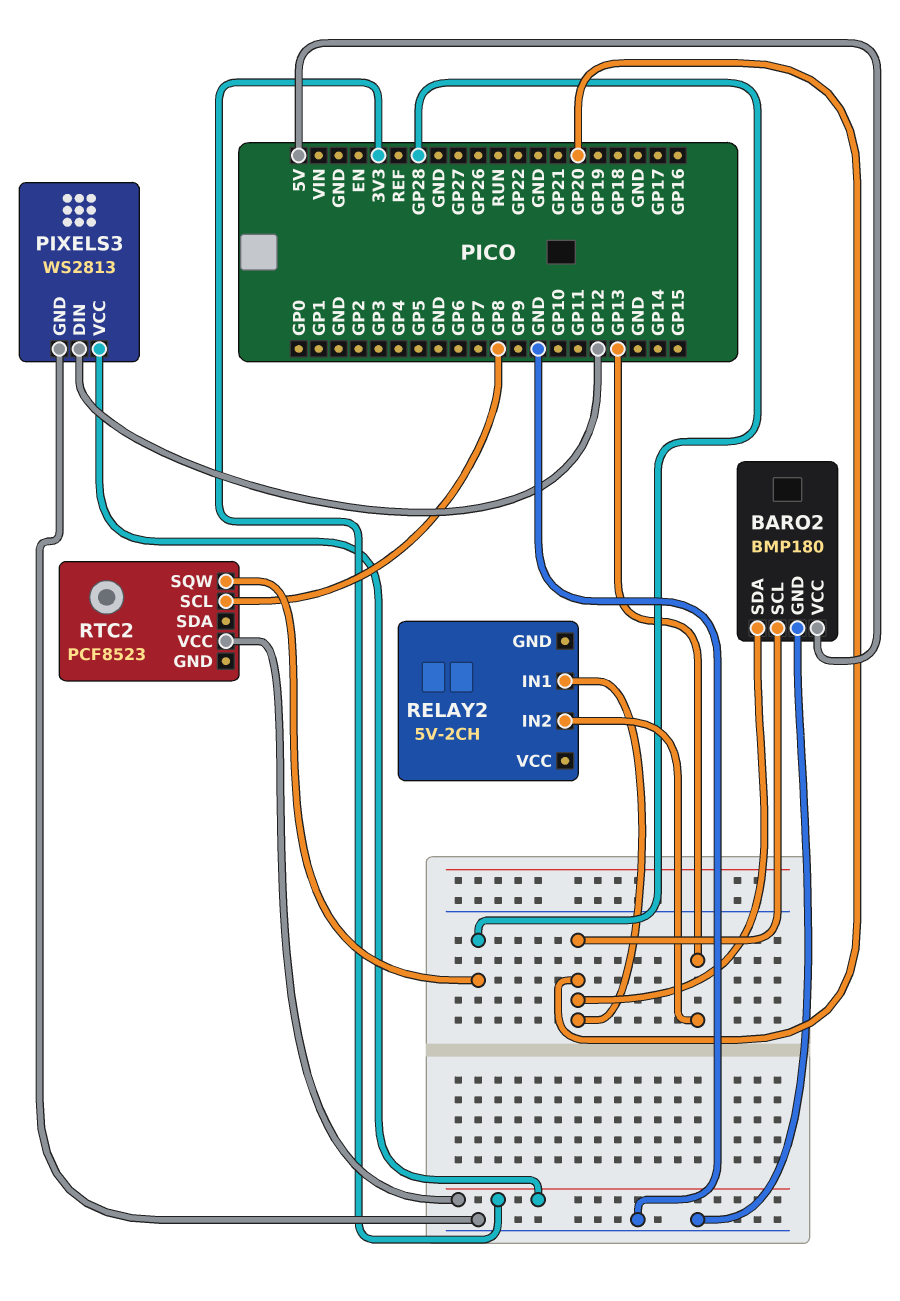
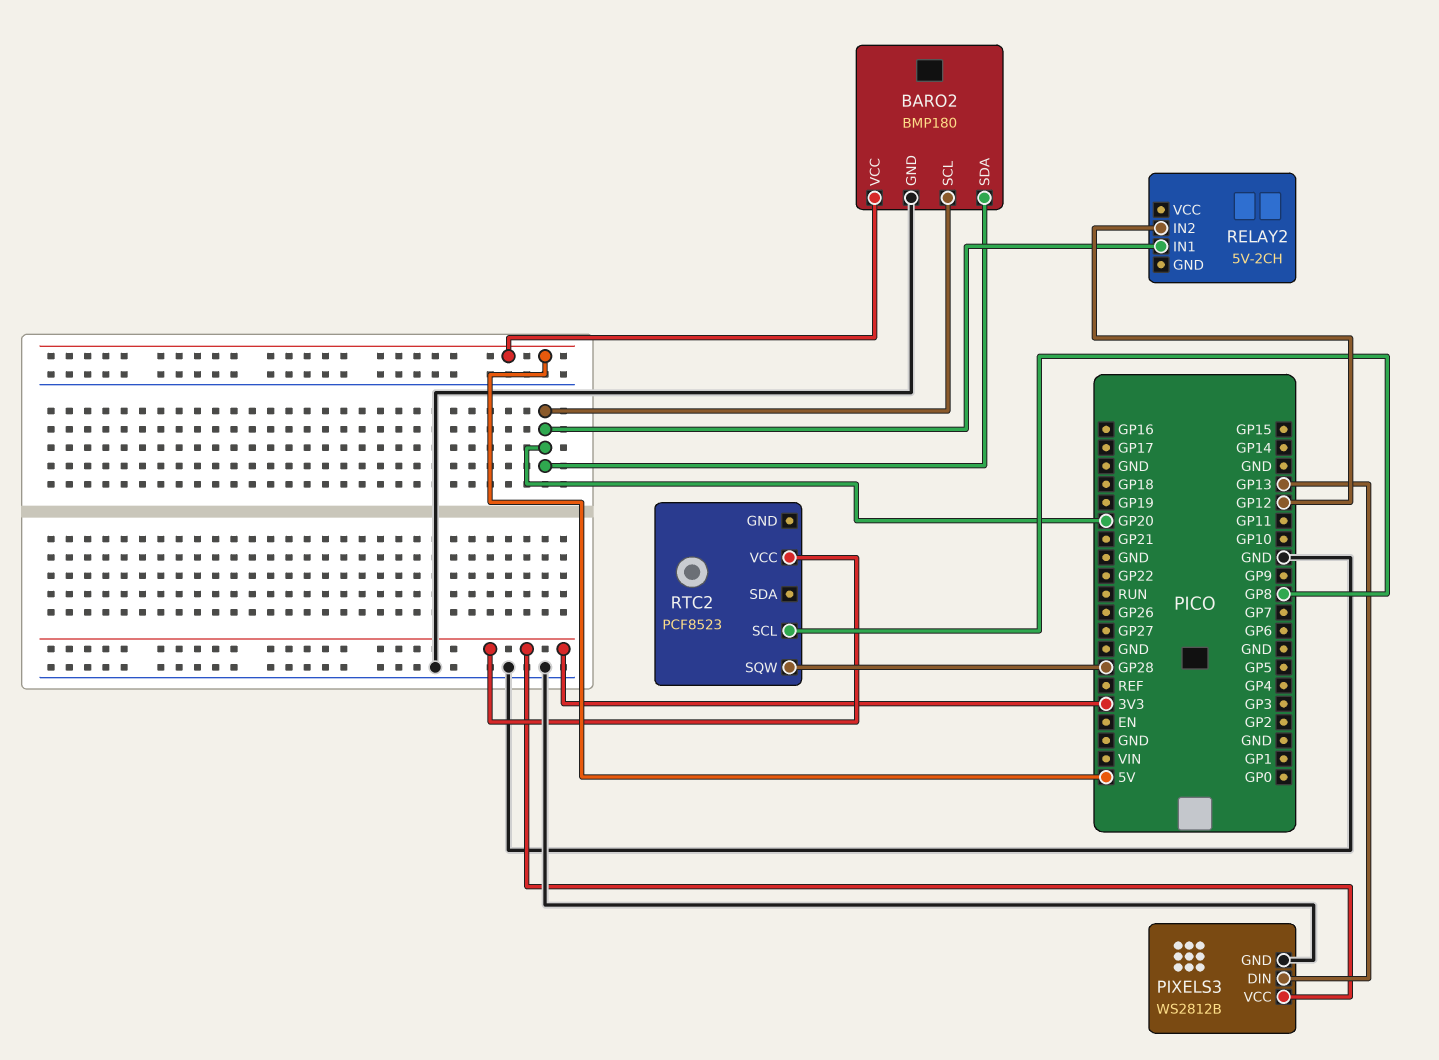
PIXELS3: WS2813 -> WS2812B
PIXELS3 pin DIN: GP12 -> GP13
RELAY2 pin IN2: GP13 -> GP12

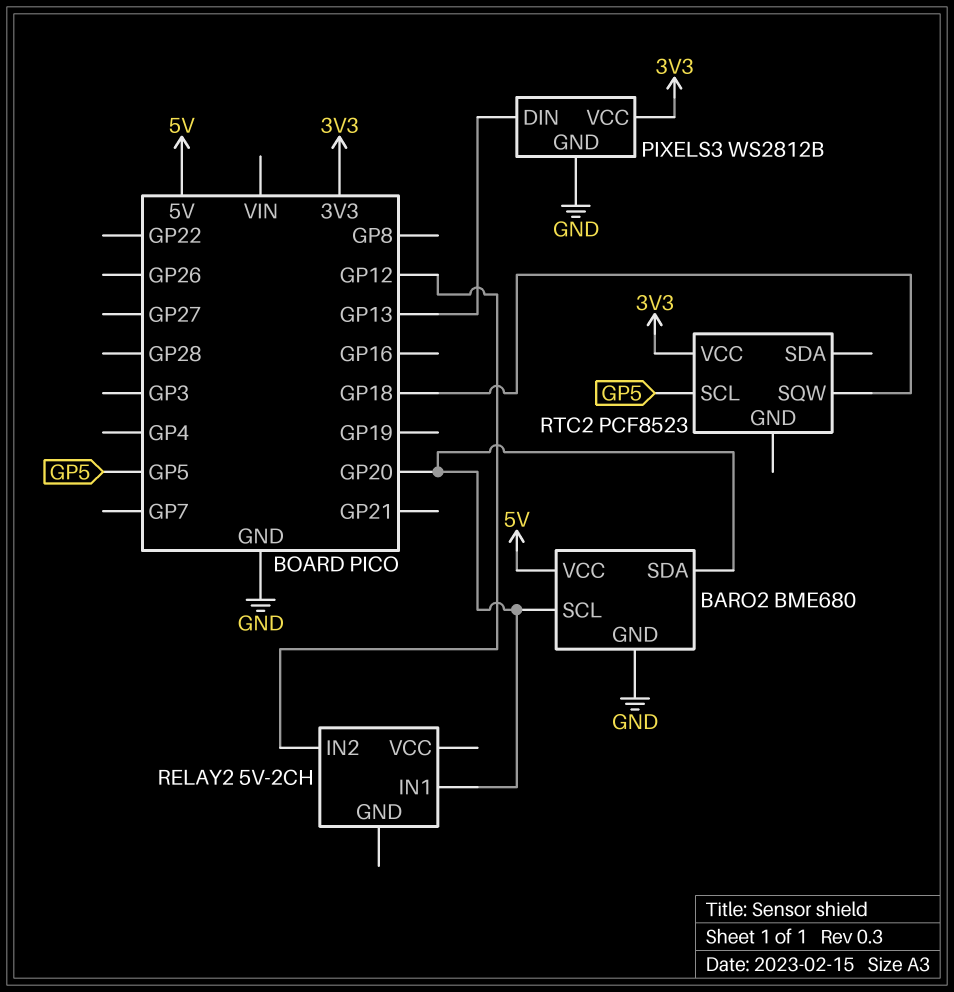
BARO2: BMP180 -> BME680
RTC2 pin SCL: GP8 -> GP5
RTC2 pin SQW: GP28 -> GP18

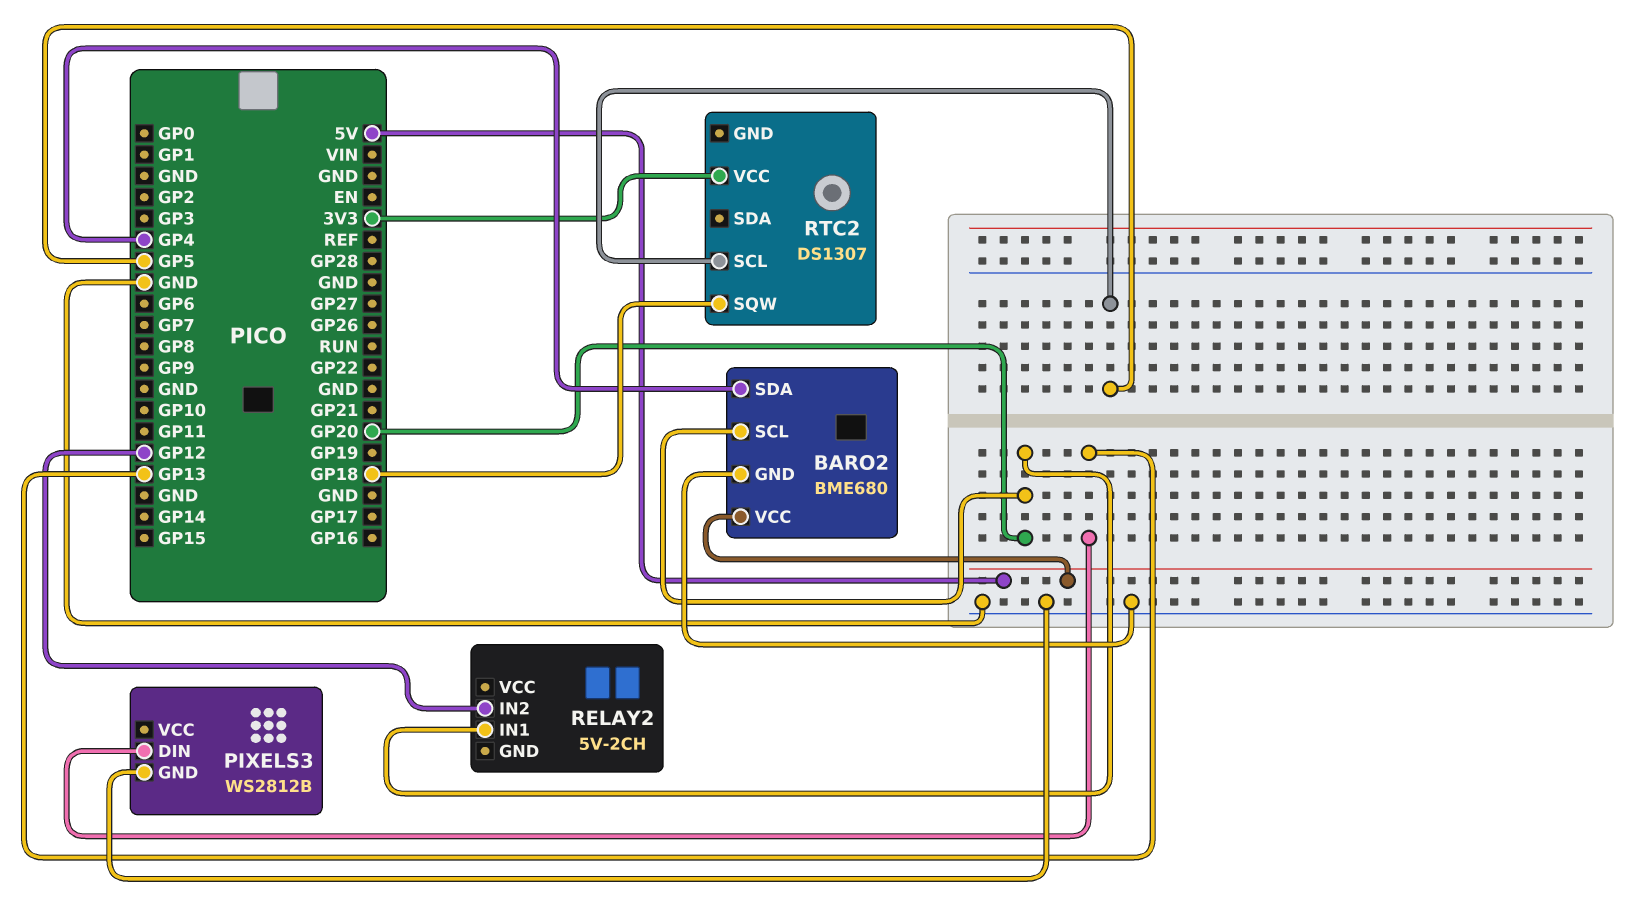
BARO2 pin SDA: GP20 -> GP4
PIXELS3 pin VCC: 3V3 -> none
RTC2: PCF8523 -> DS1307

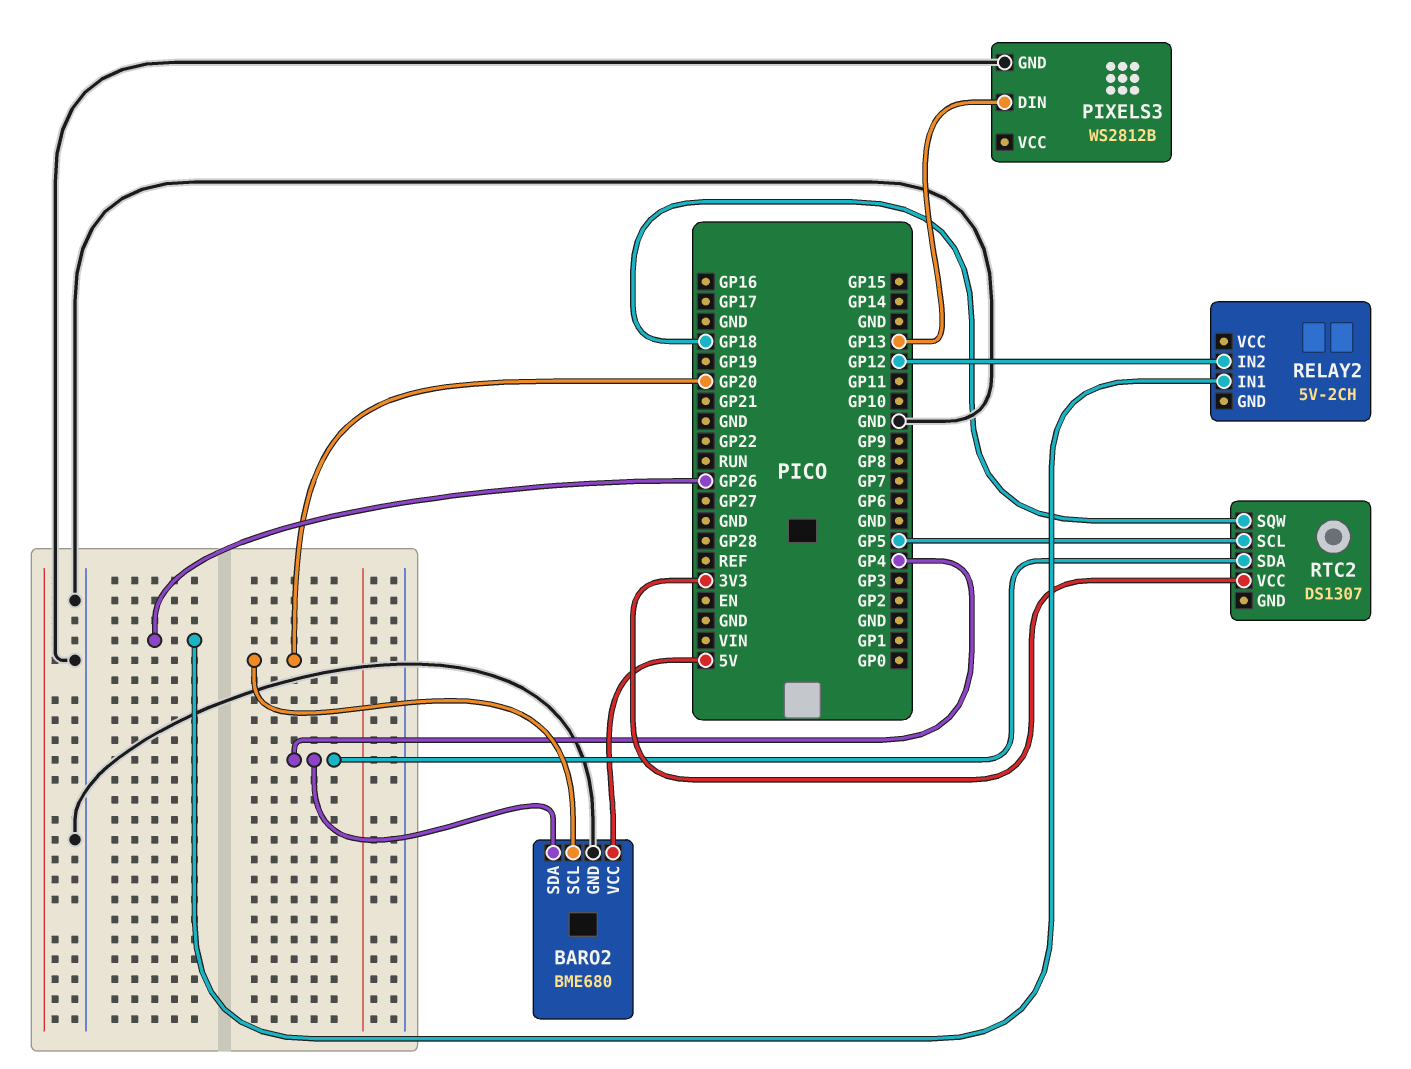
RELAY2 pin IN1: GP20 -> GP26
RTC2 pin SDA: none -> GP4

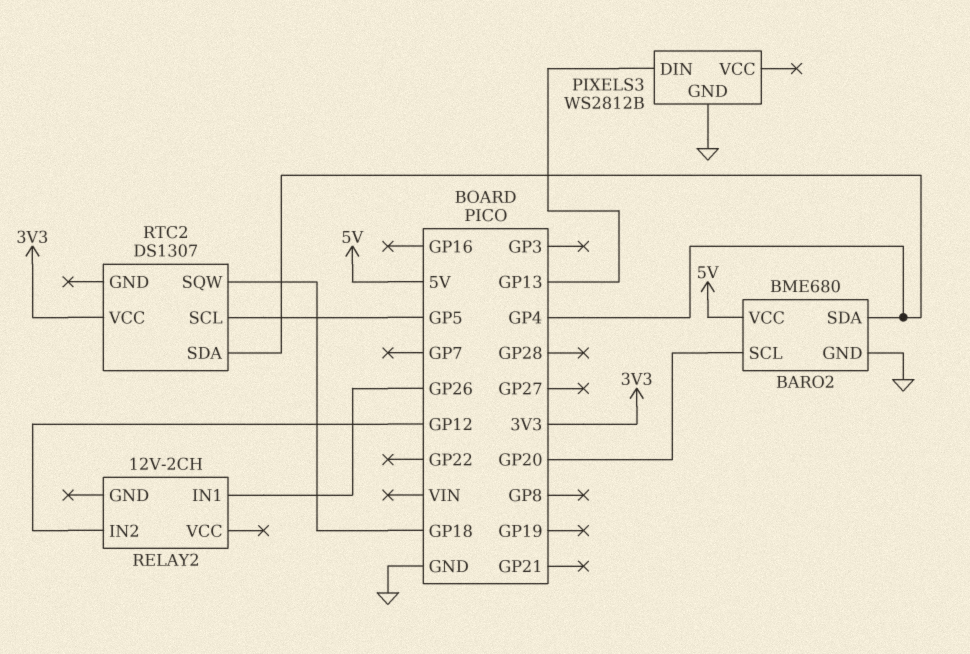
RELAY2: 5V-2CH -> 12V-2CH

